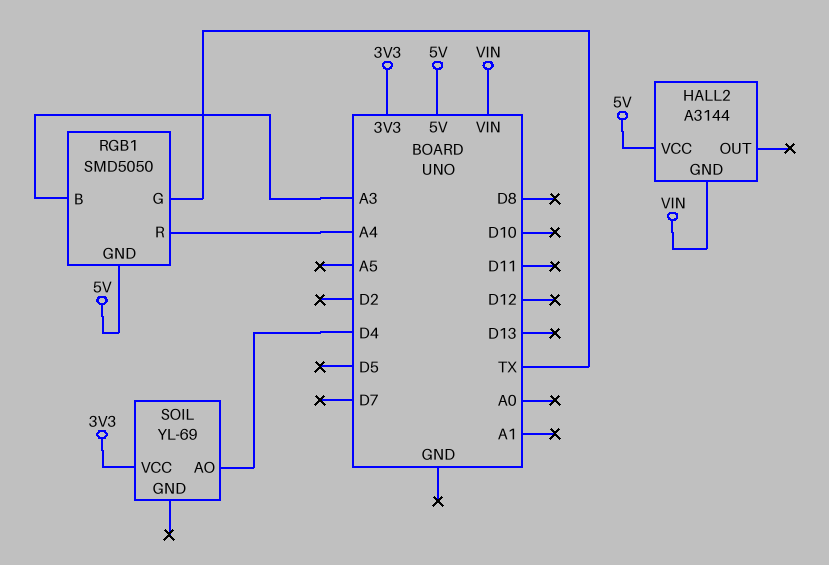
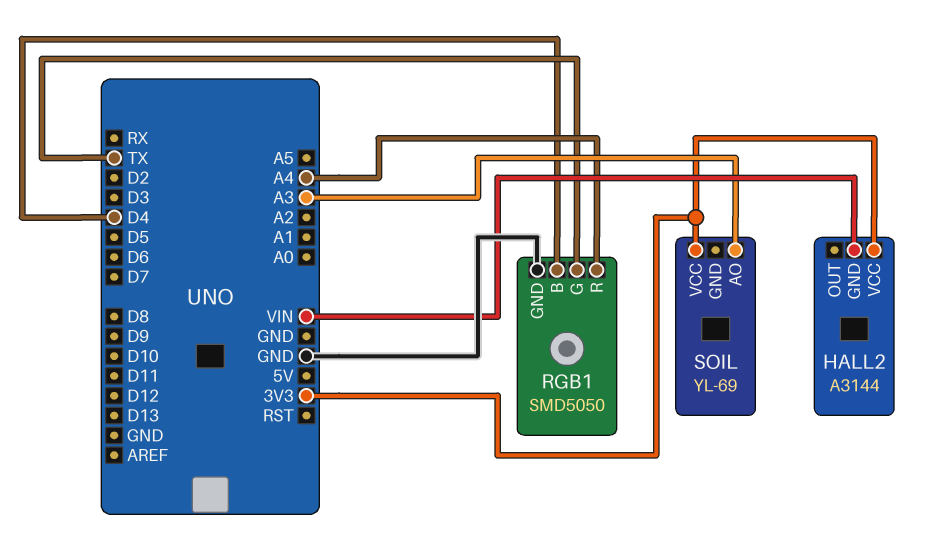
HALL2 pin VCC: 5V -> 3V3
RGB1 pin B: A3 -> D4
RGB1 pin GND: 5V -> GND
SOIL pin AO: D4 -> A3

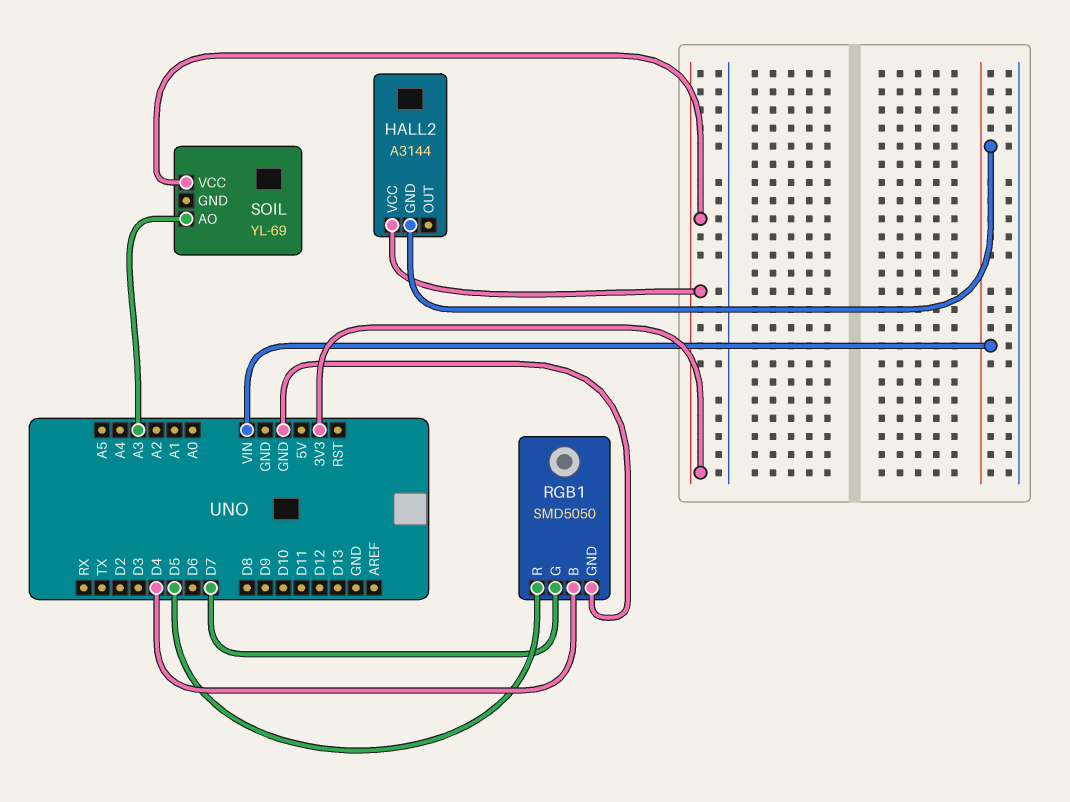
RGB1 pin G: TX -> D7
RGB1 pin R: A4 -> D5

